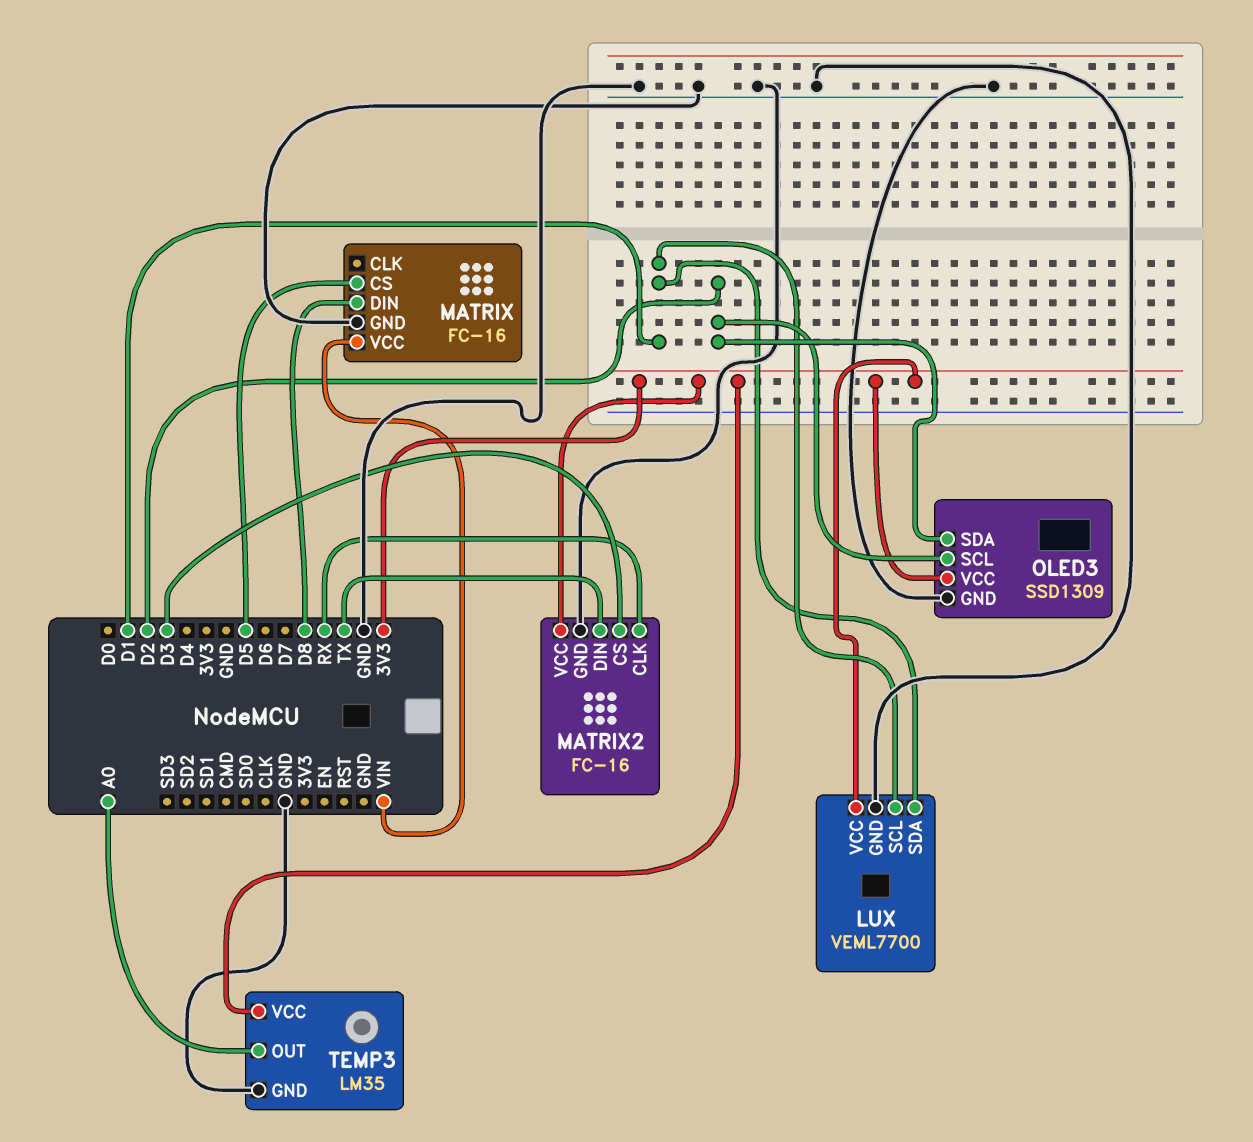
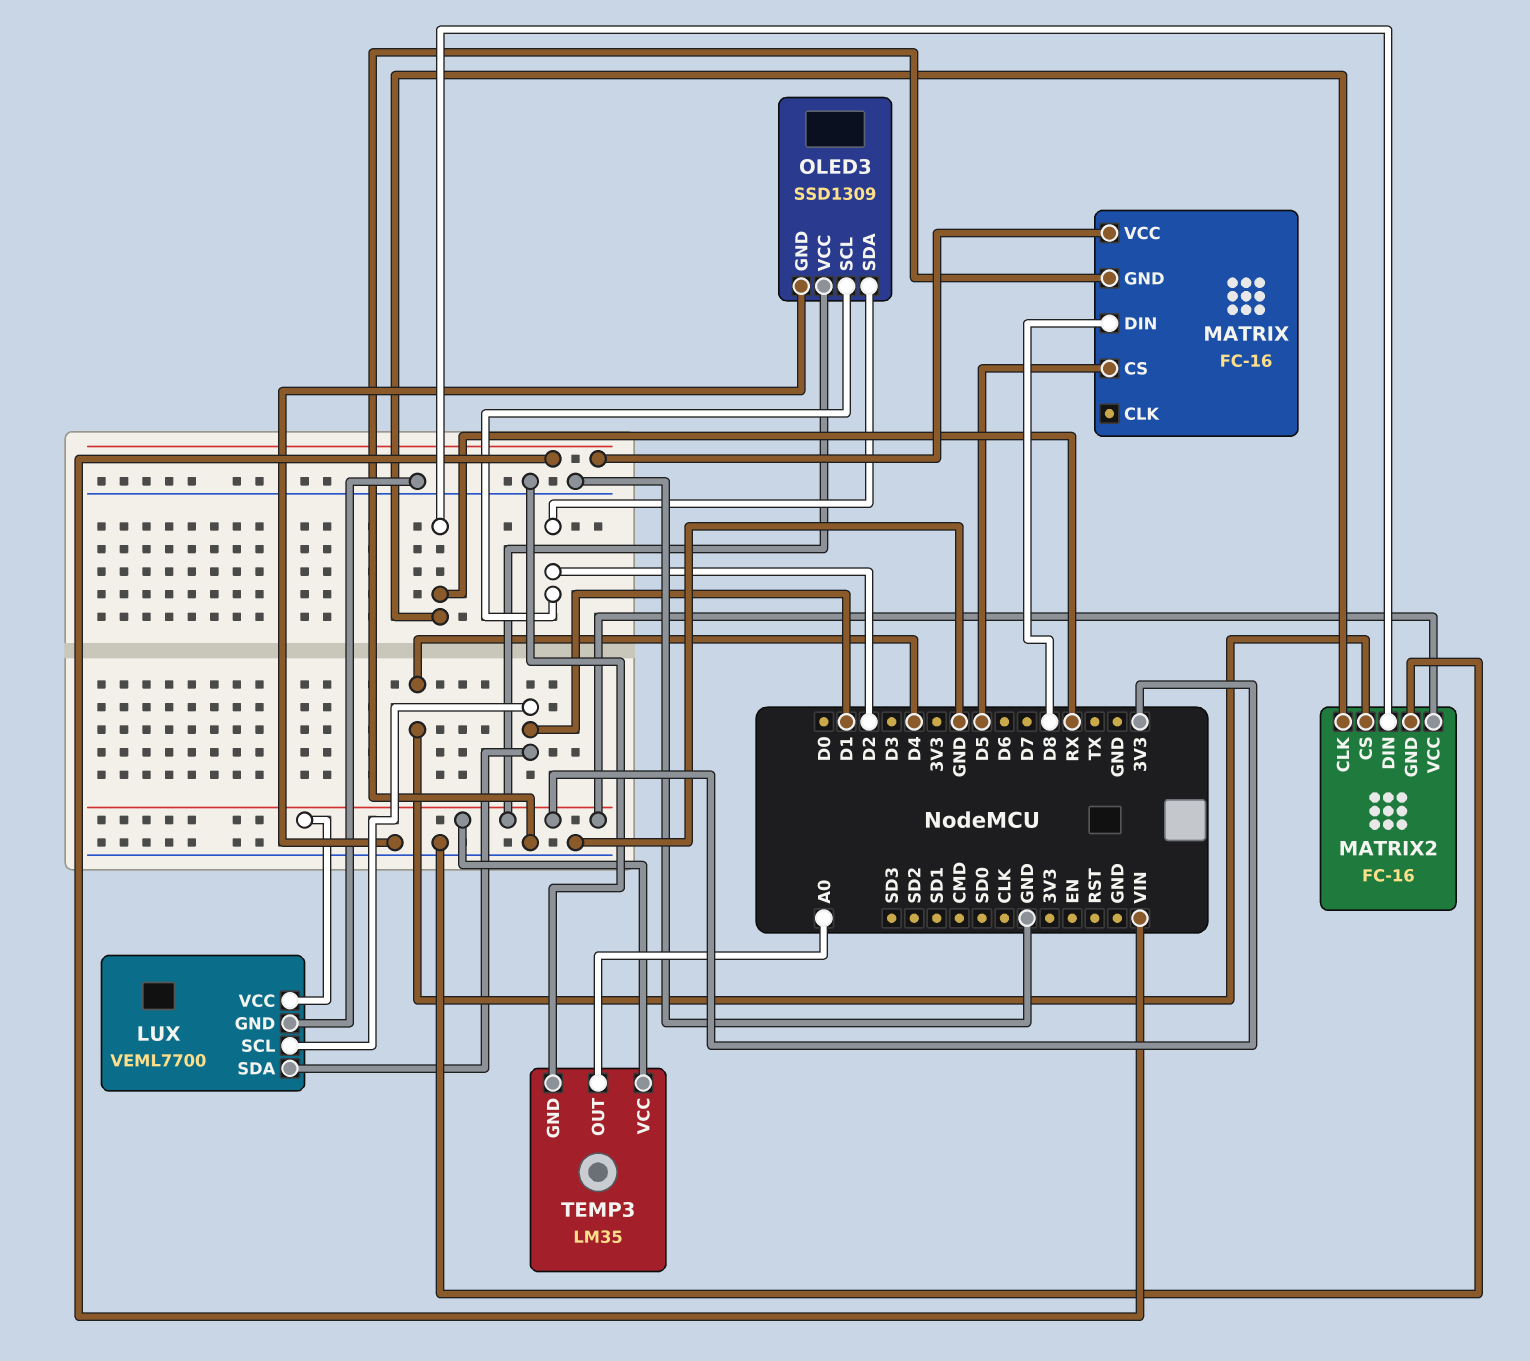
MATRIX2 pin CS: D3 -> D4
MATRIX2 pin DIN: TX -> RX

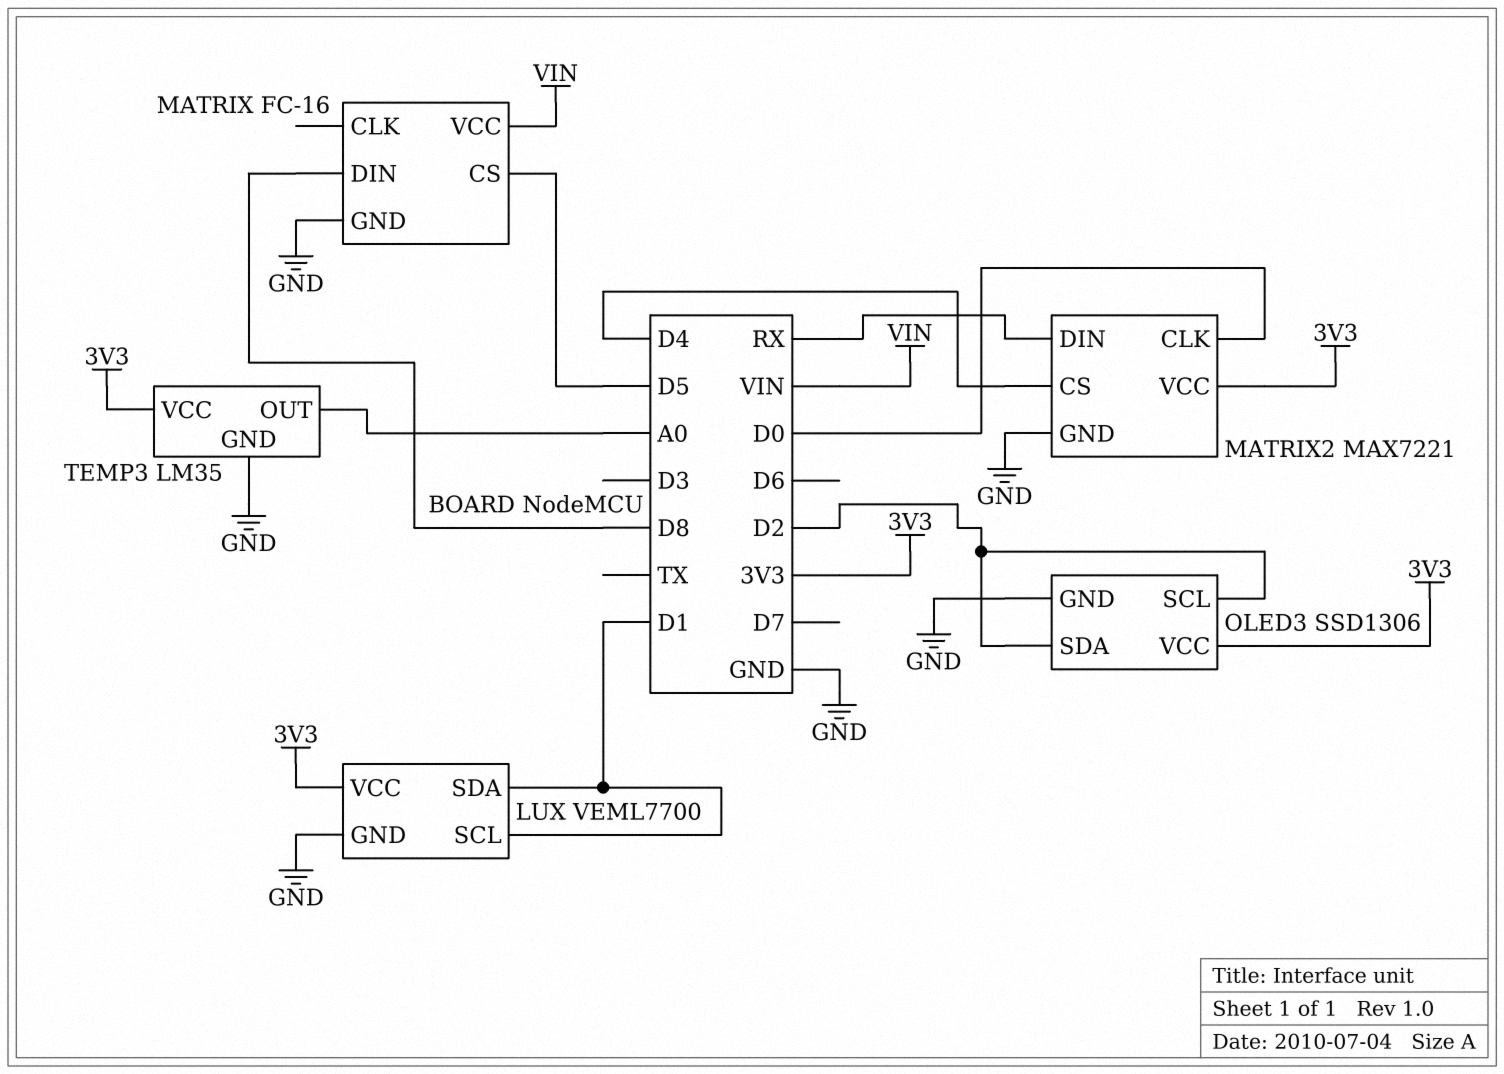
MATRIX2: FC-16 -> MAX7221
MATRIX2 pin CLK: RX -> D0
OLED3: SSD1309 -> SSD1306

